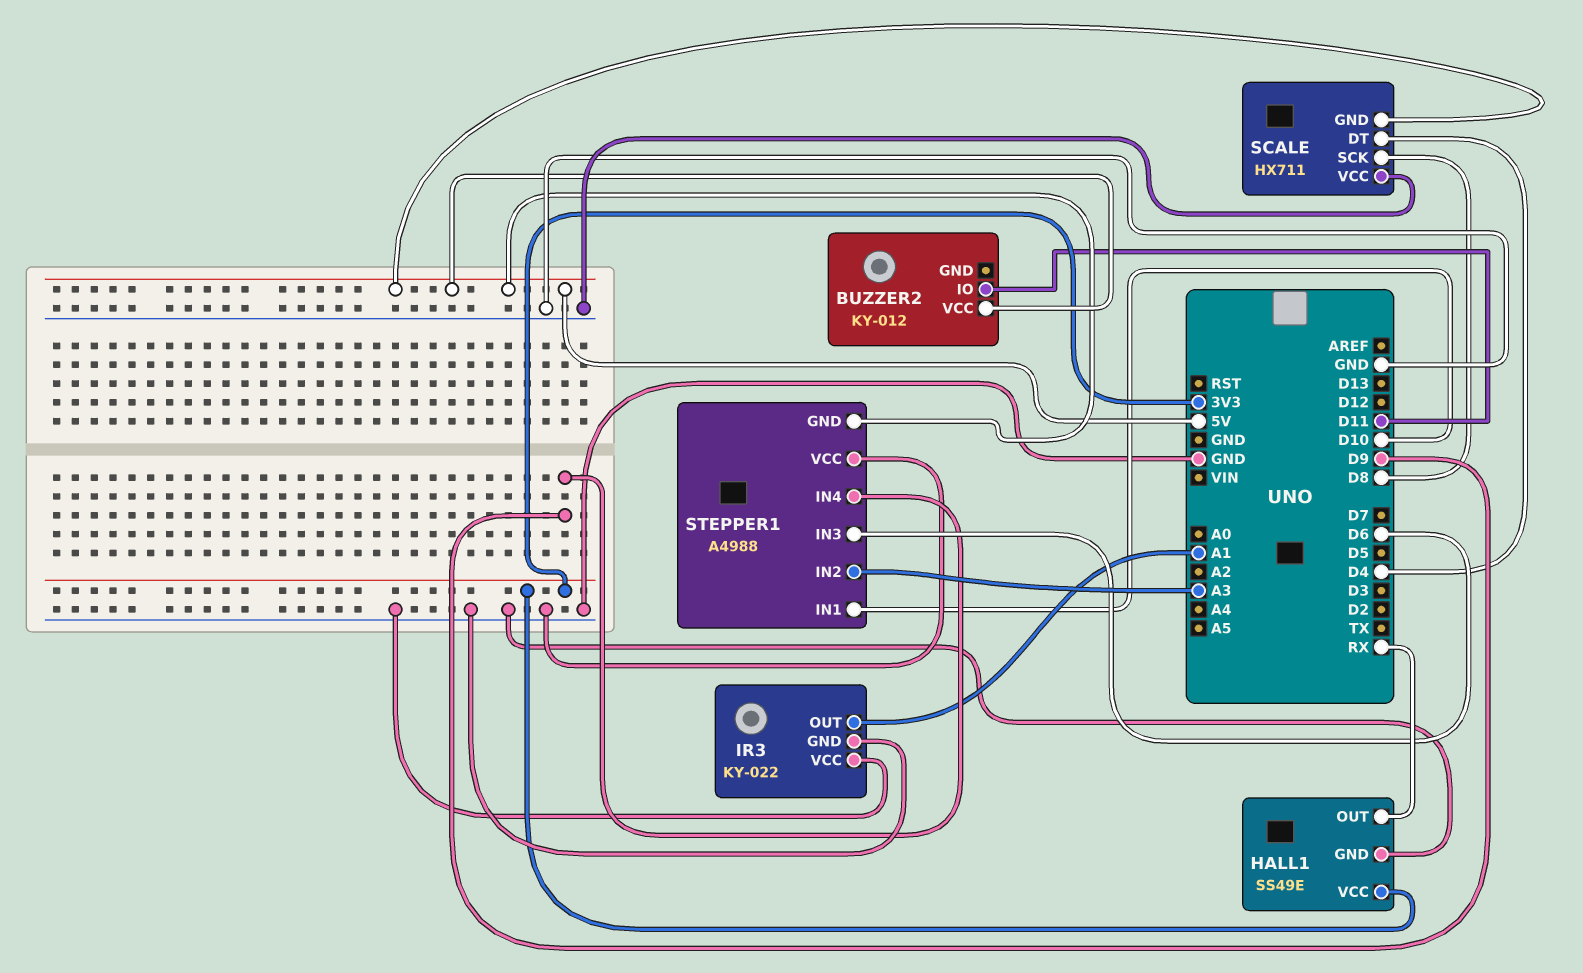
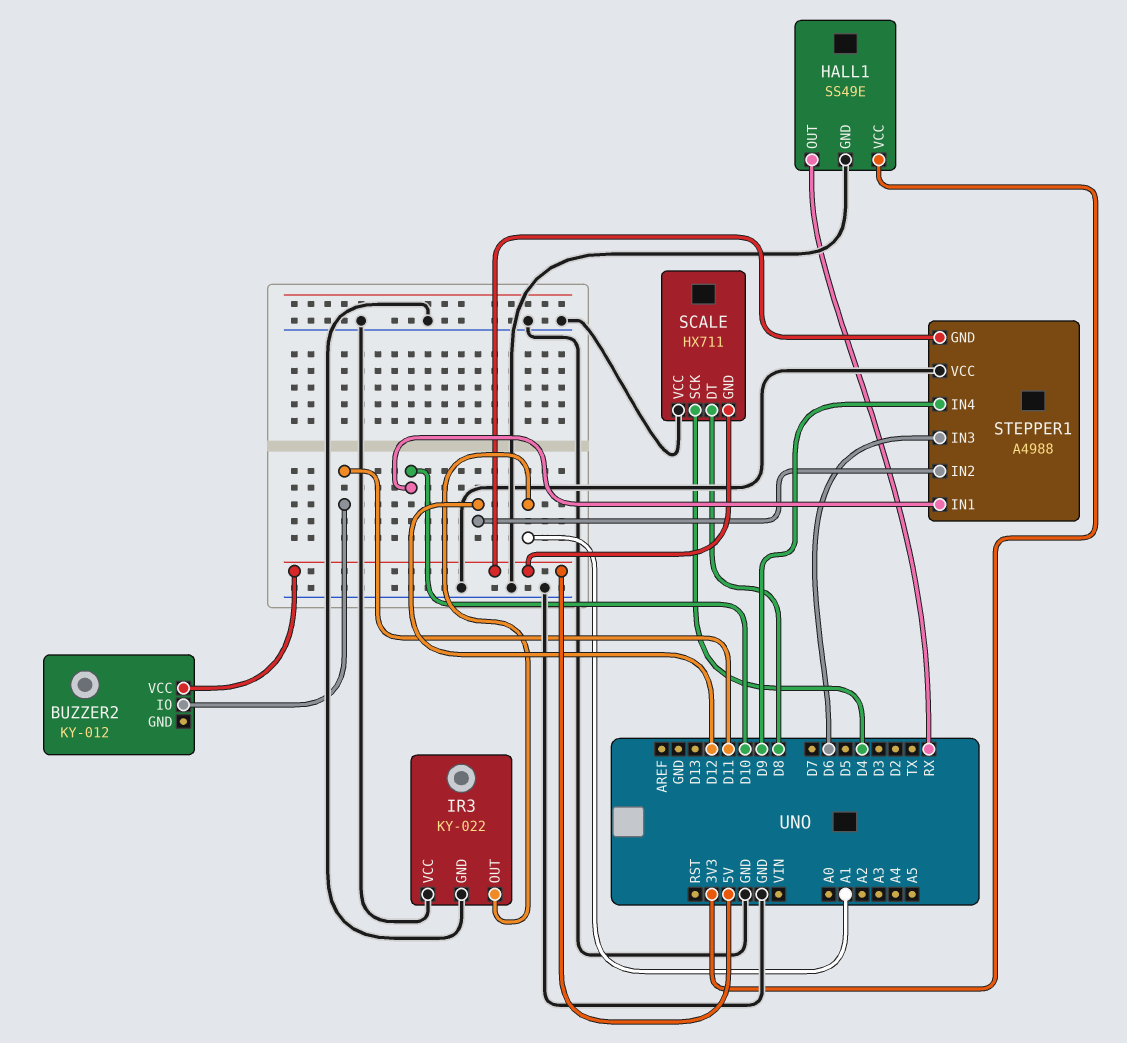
SCALE pin DT: D4 -> D8
SCALE pin SCK: D8 -> D4
STEPPER1 pin IN2: A3 -> D12

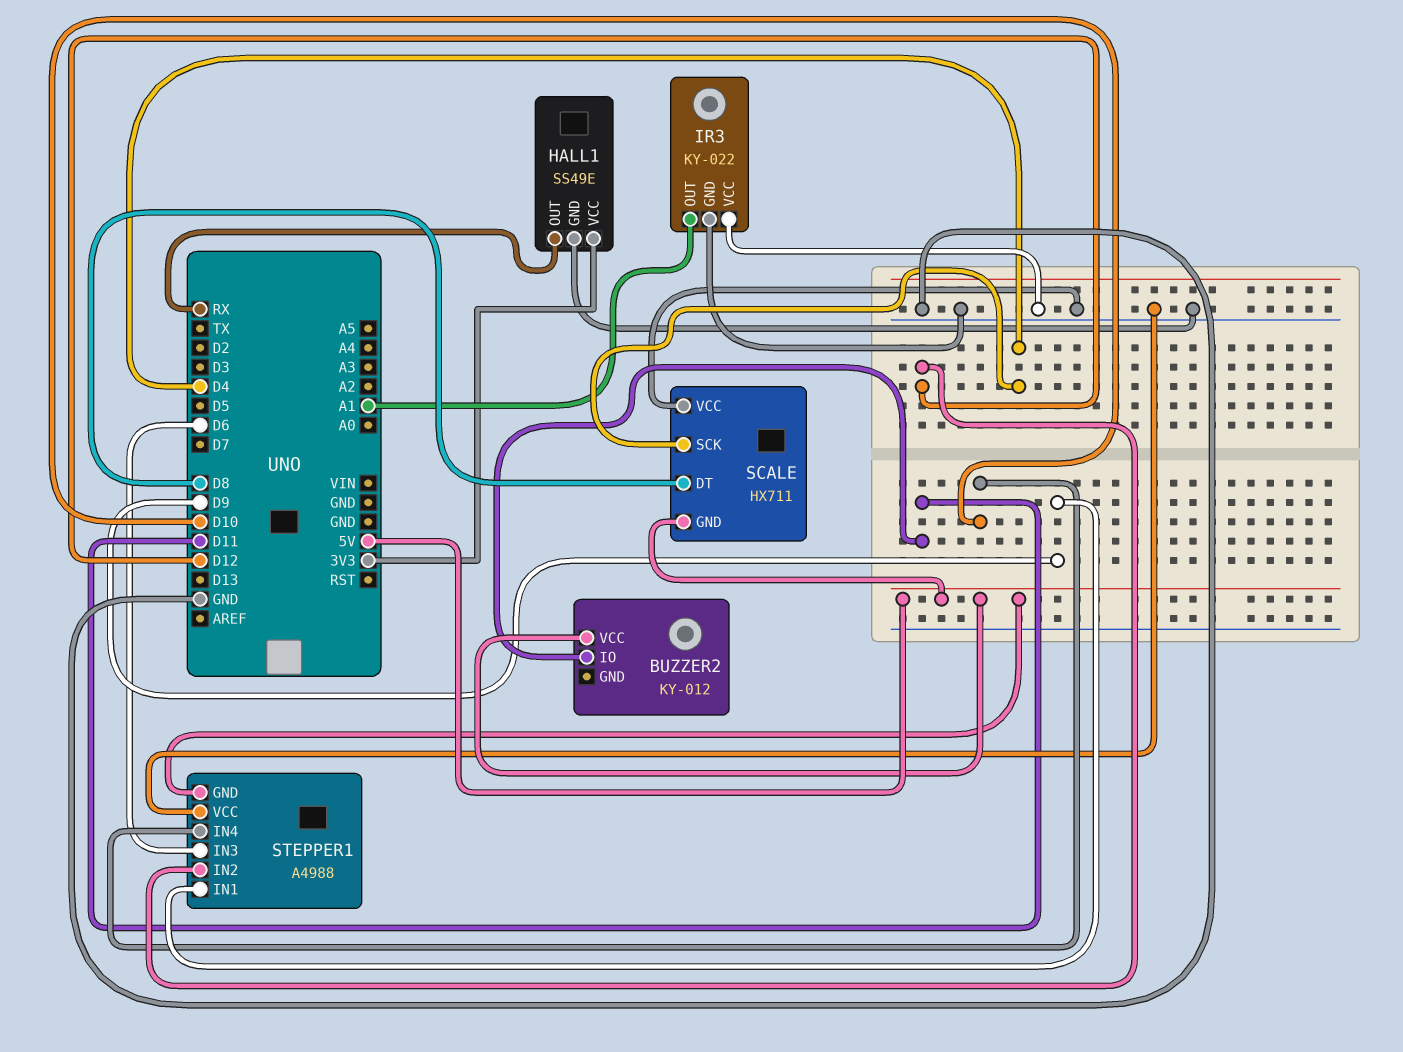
STEPPER1 pin IN1: D10 -> D9
STEPPER1 pin IN4: D9 -> D10

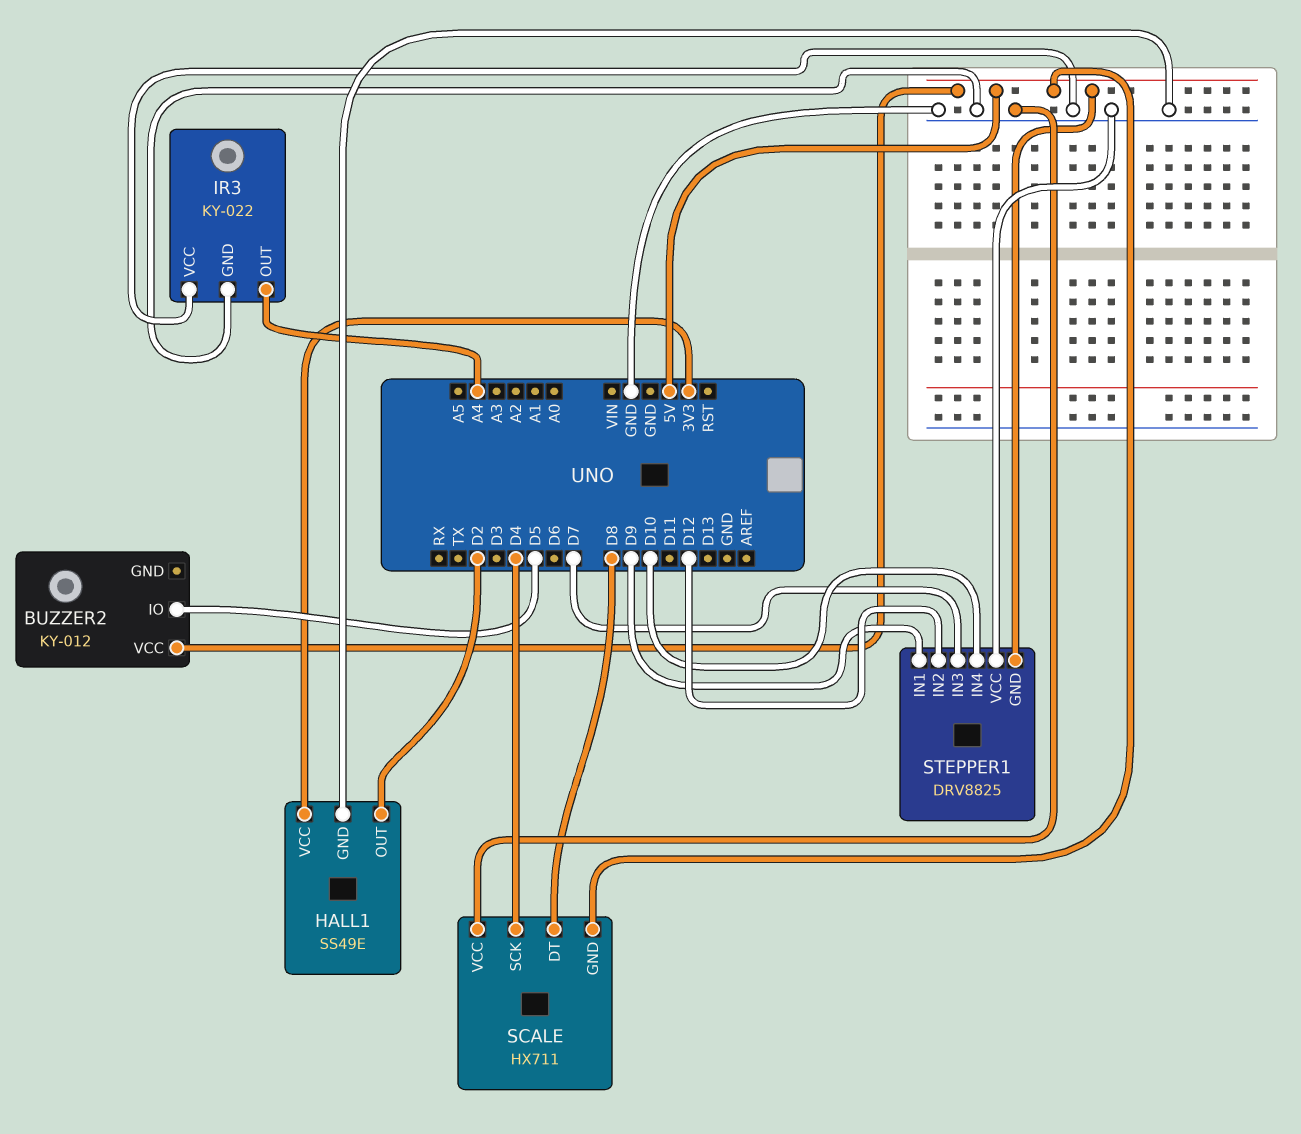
BUZZER2 pin IO: D11 -> D5
HALL1 pin OUT: RX -> D2
IR3 pin OUT: A1 -> A4
STEPPER1: A4988 -> DRV8825
STEPPER1 pin IN3: D6 -> D7

